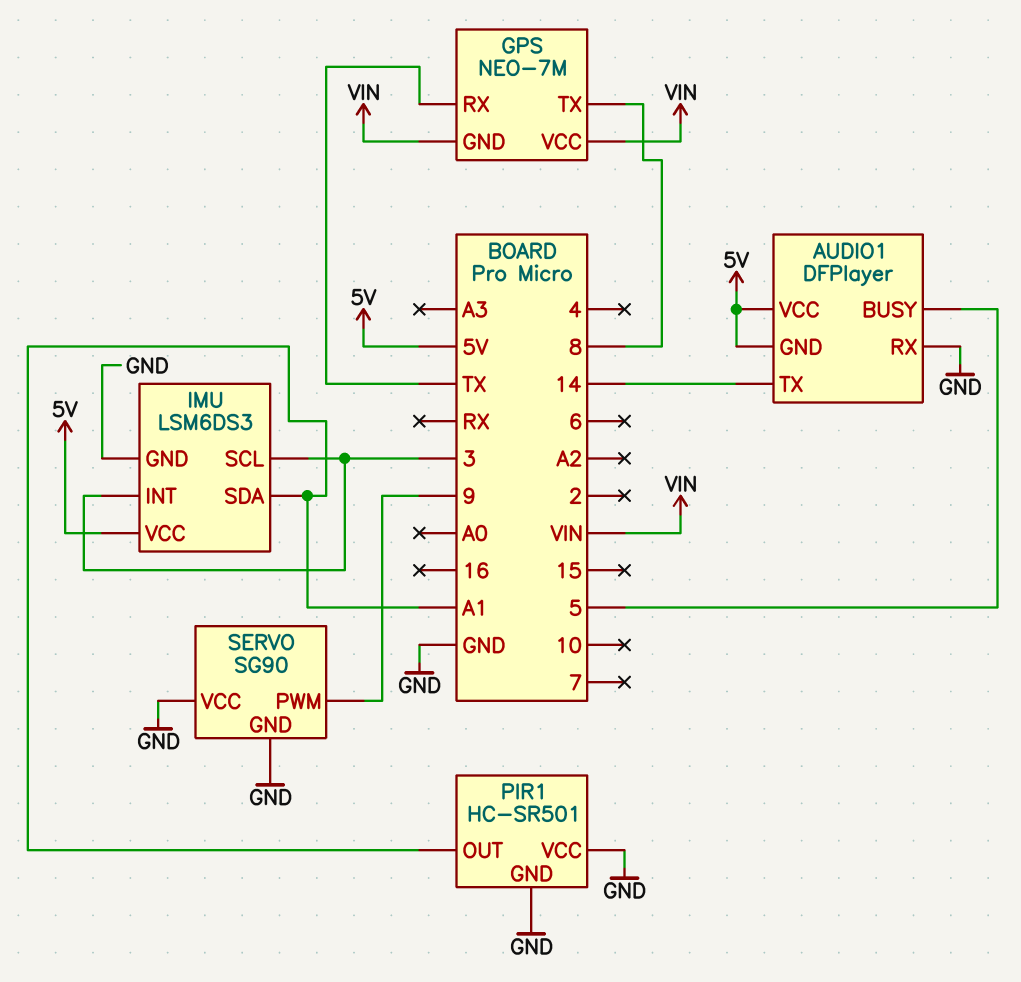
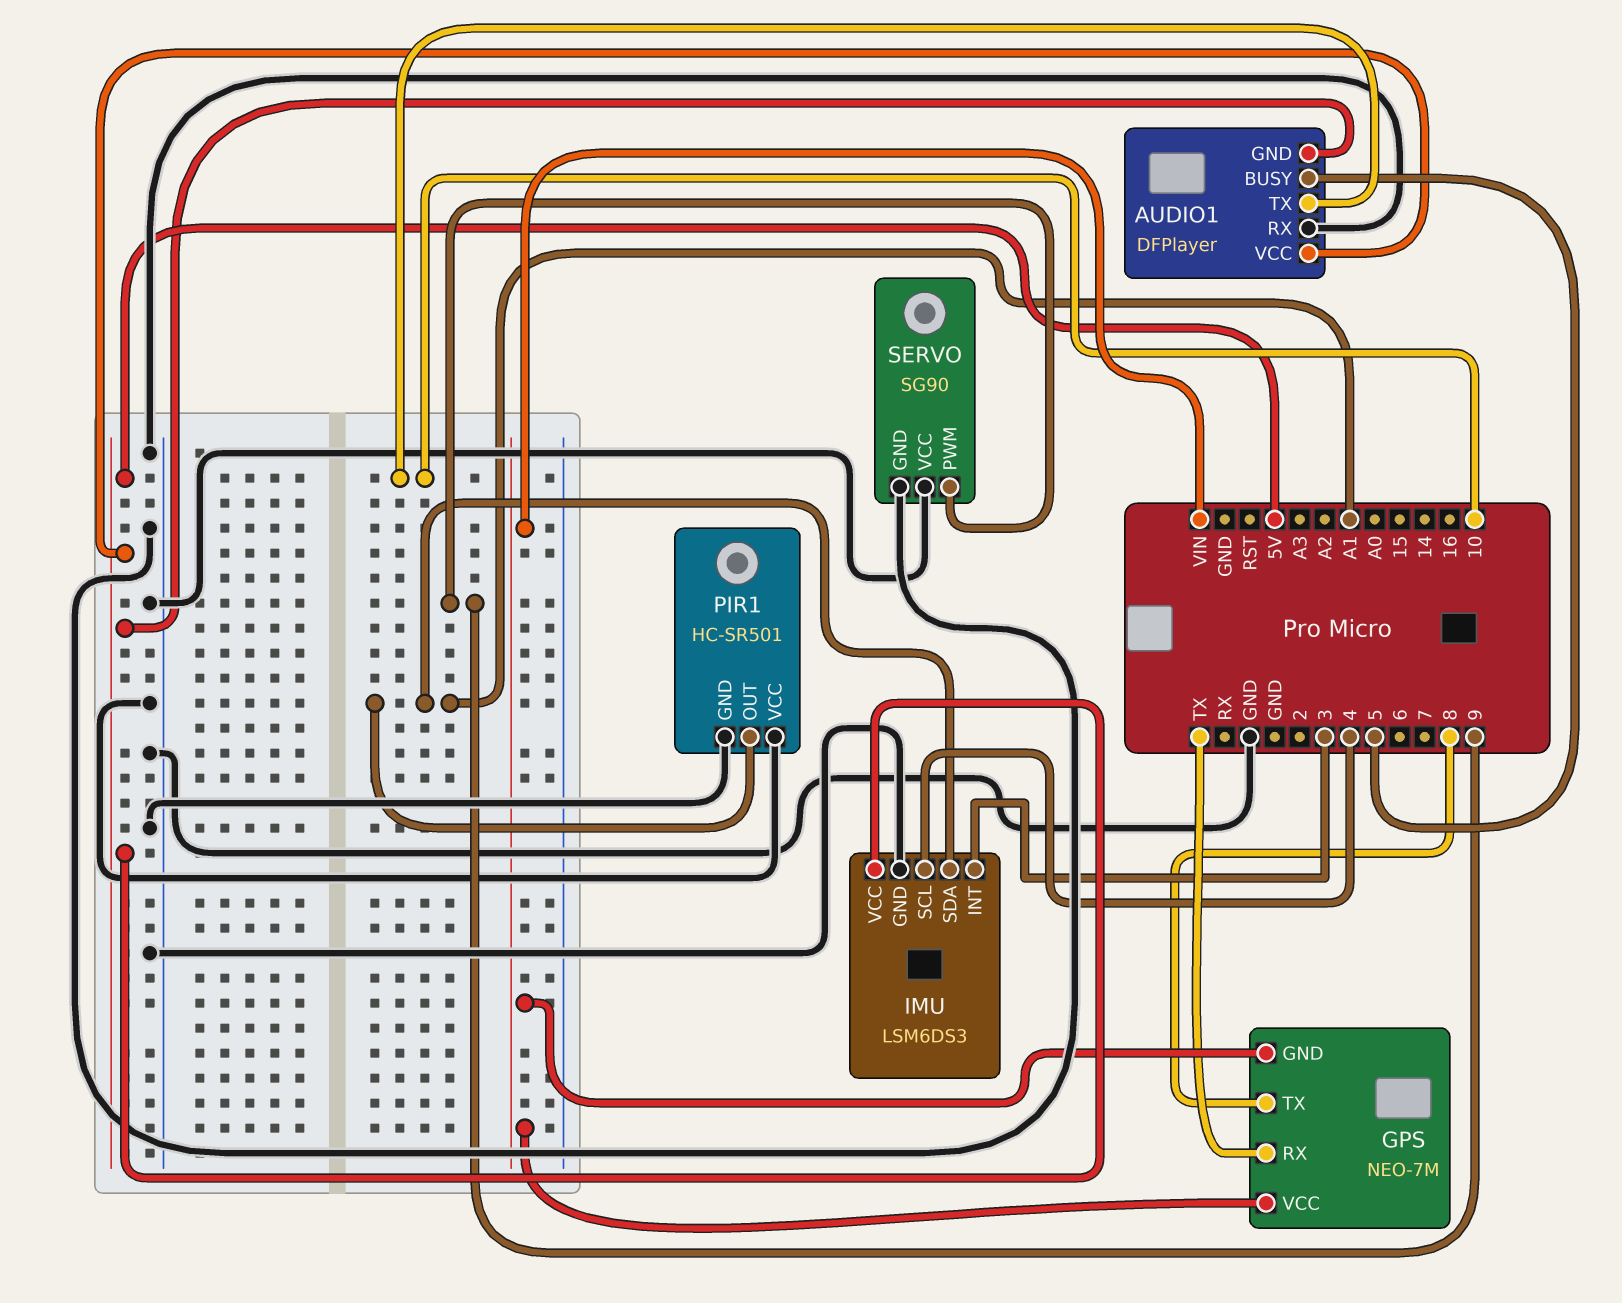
AUDIO1 pin TX: 14 -> 10
IMU pin SCL: 3 -> 4

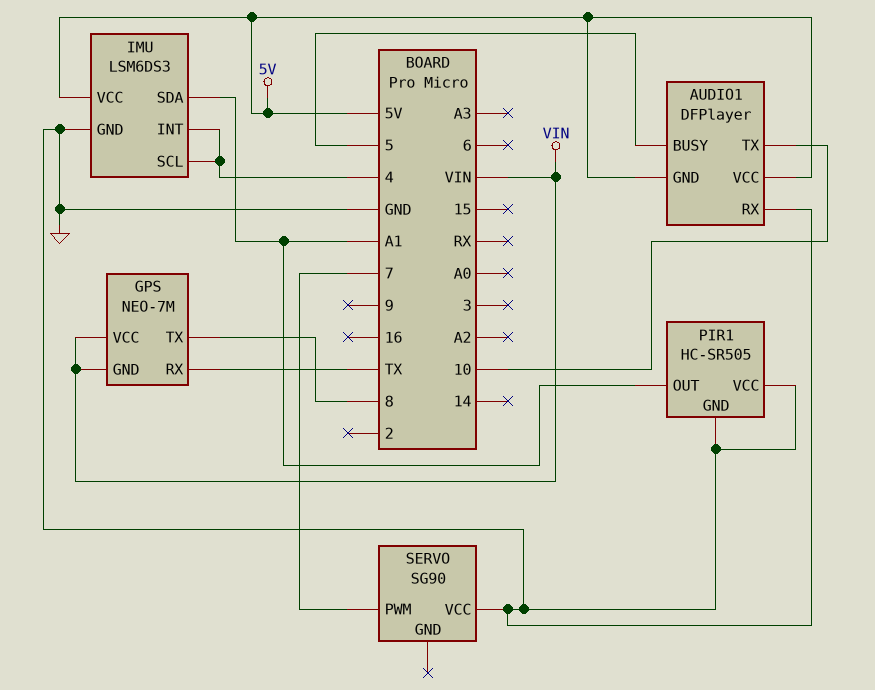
IMU pin INT: 3 -> 4
PIR1: HC-SR501 -> HC-SR505
SERVO pin GND: GND -> none
SERVO pin PWM: 9 -> 7

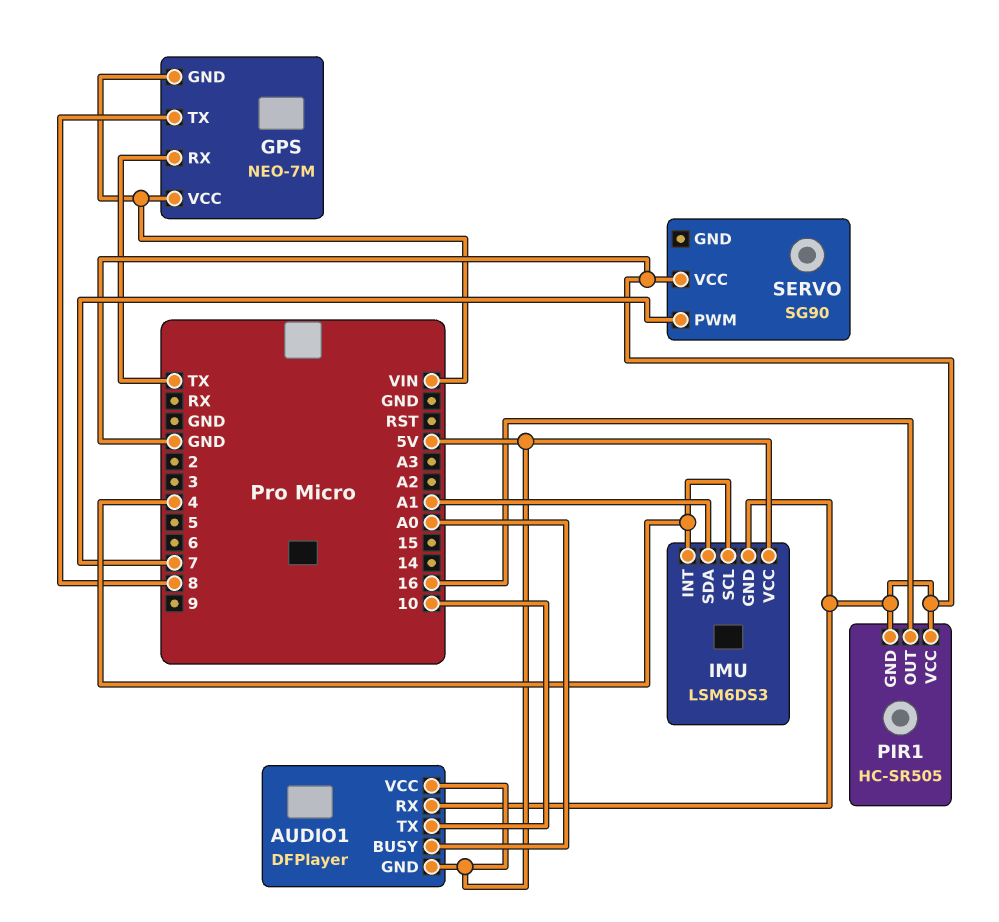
AUDIO1 pin BUSY: 5 -> A0
PIR1 pin OUT: A1 -> 16

